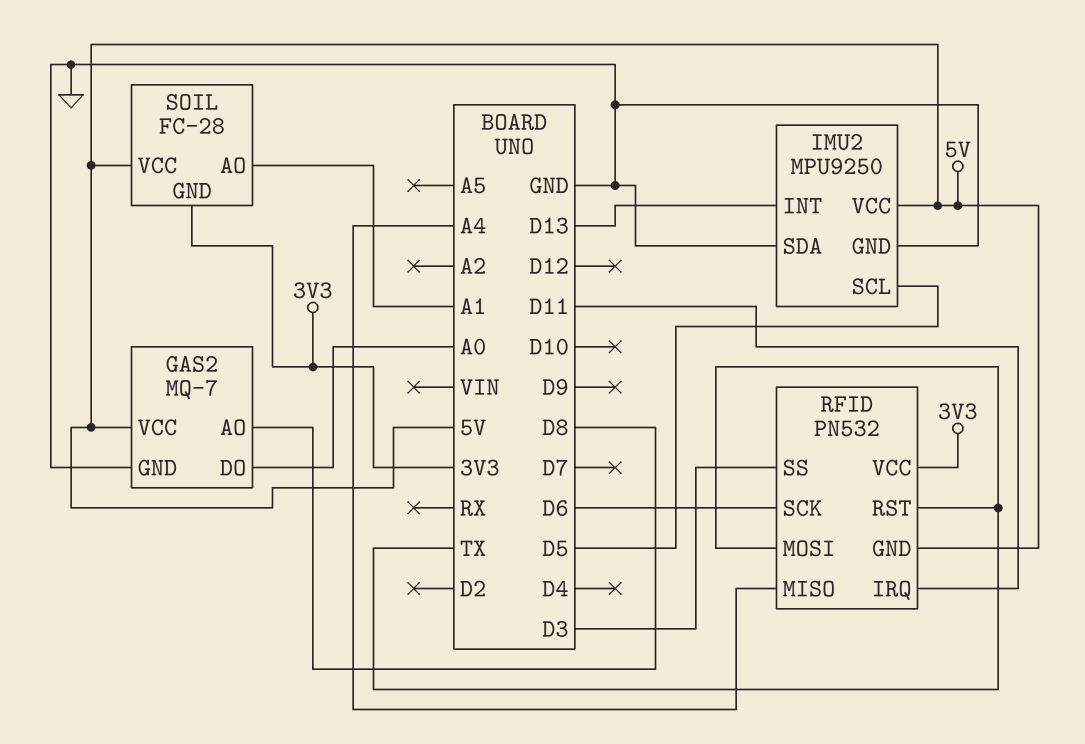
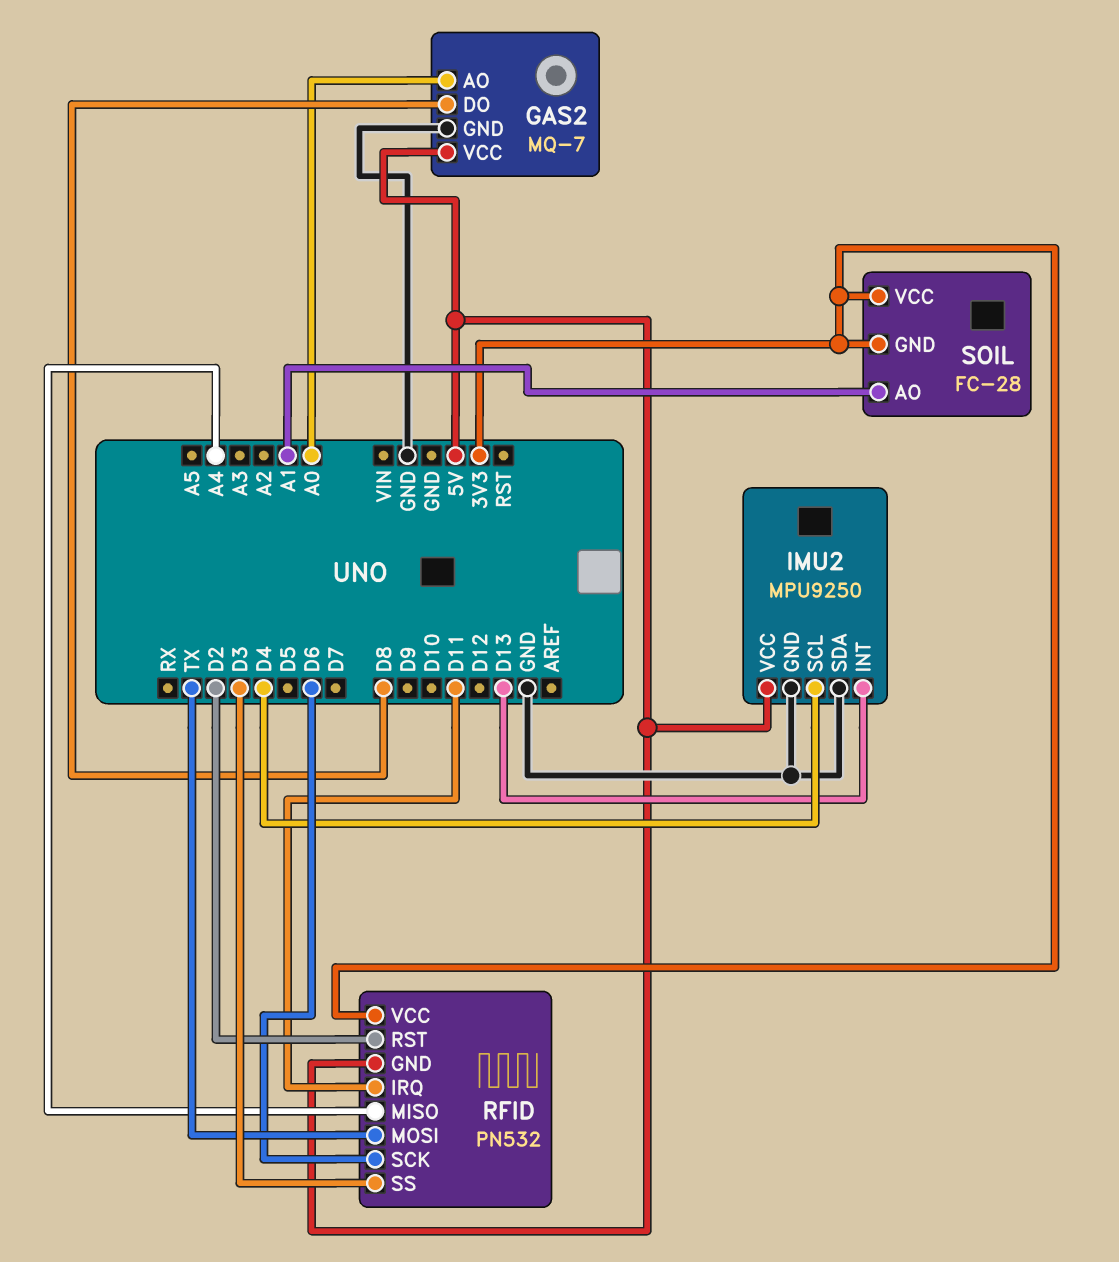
GAS2 pin AO: D8 -> A0
GAS2 pin DO: A0 -> D8
IMU2 pin SCL: D5 -> D4
RFID pin RST: TX -> D2
SOIL pin VCC: 5V -> 3V3

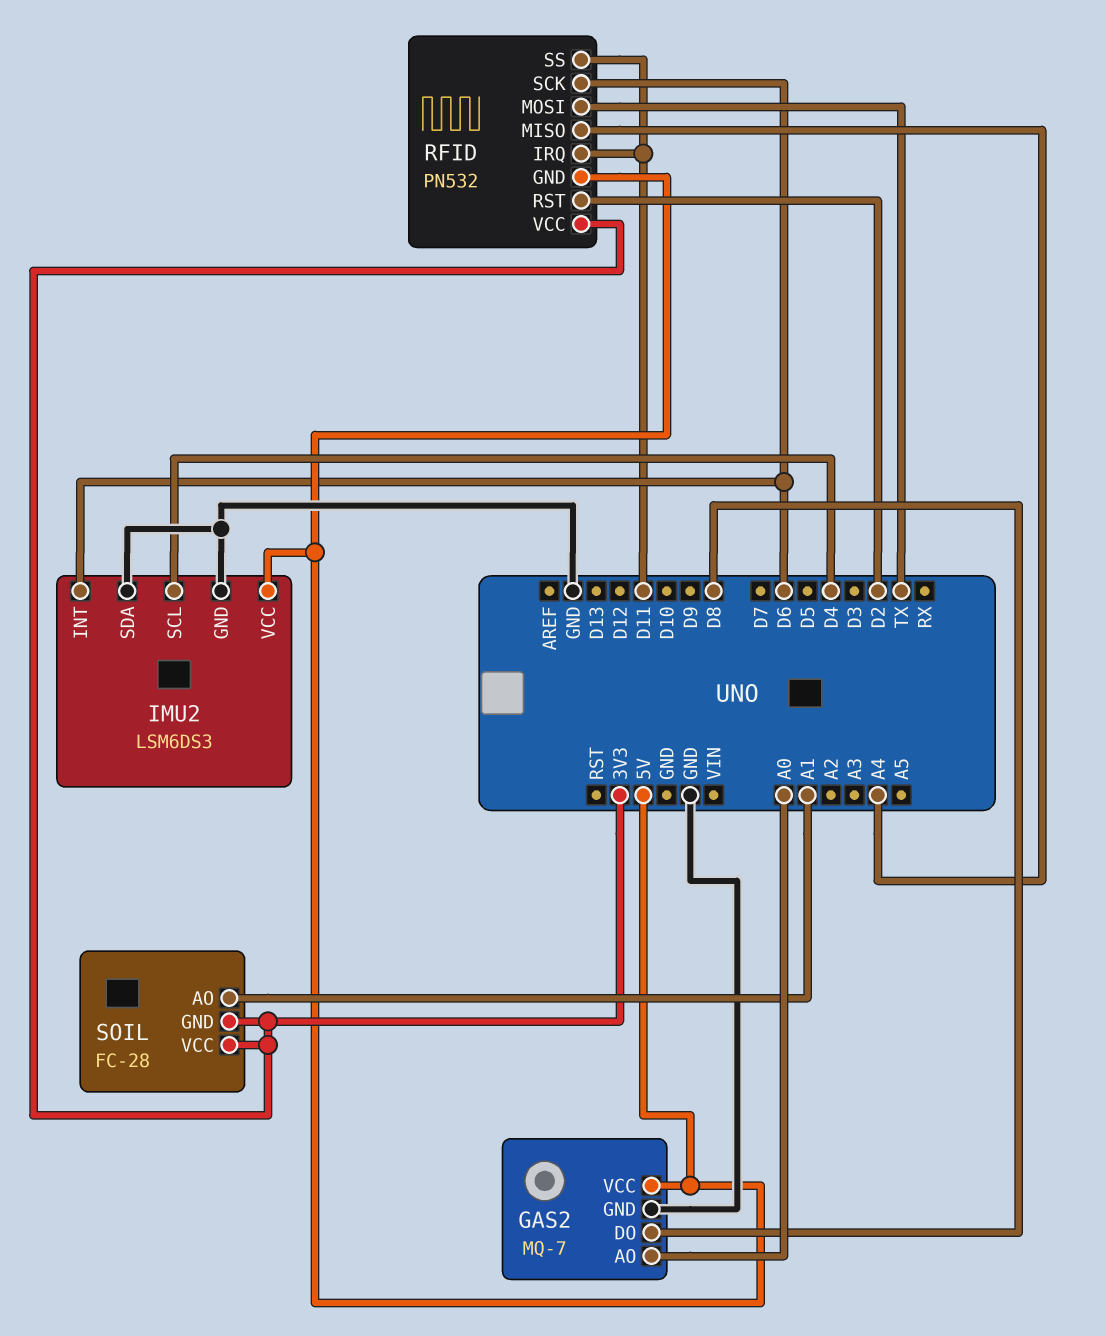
IMU2: MPU9250 -> LSM6DS3
IMU2 pin INT: D13 -> D6
RFID pin SS: D3 -> D11

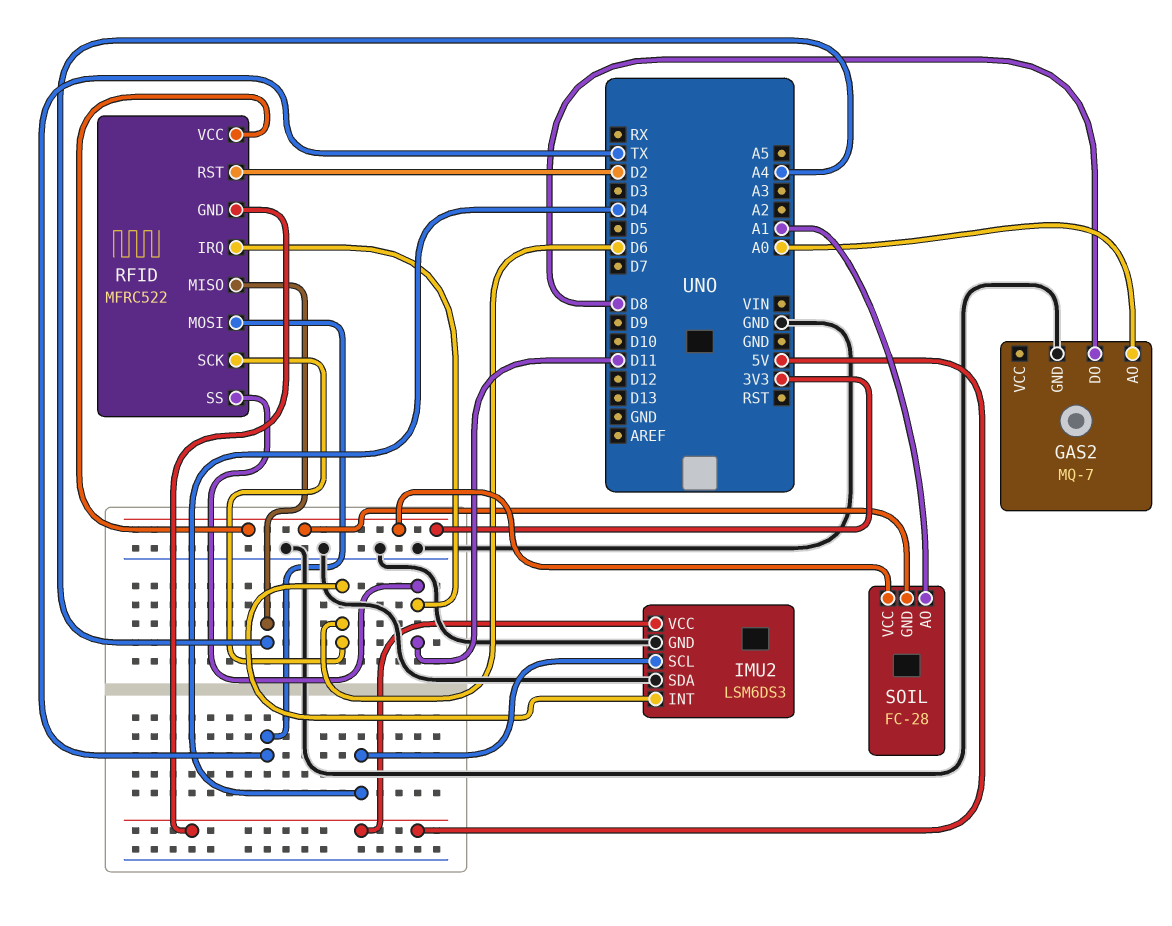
GAS2 pin VCC: 5V -> none
RFID: PN532 -> MFRC522

